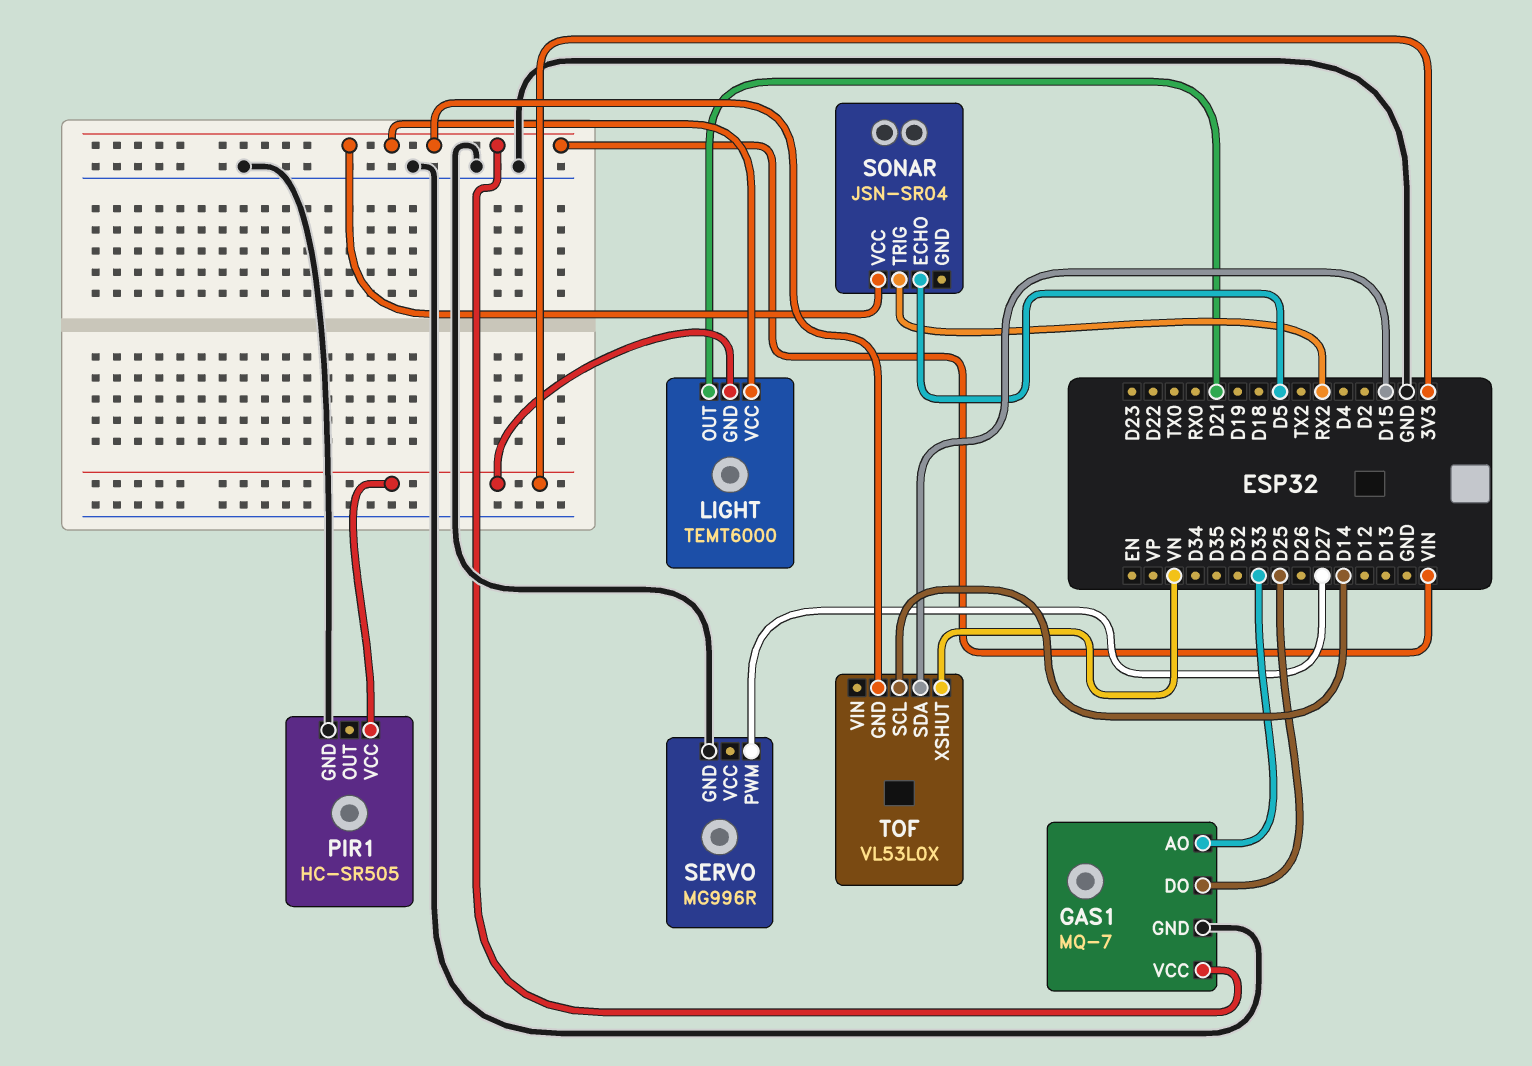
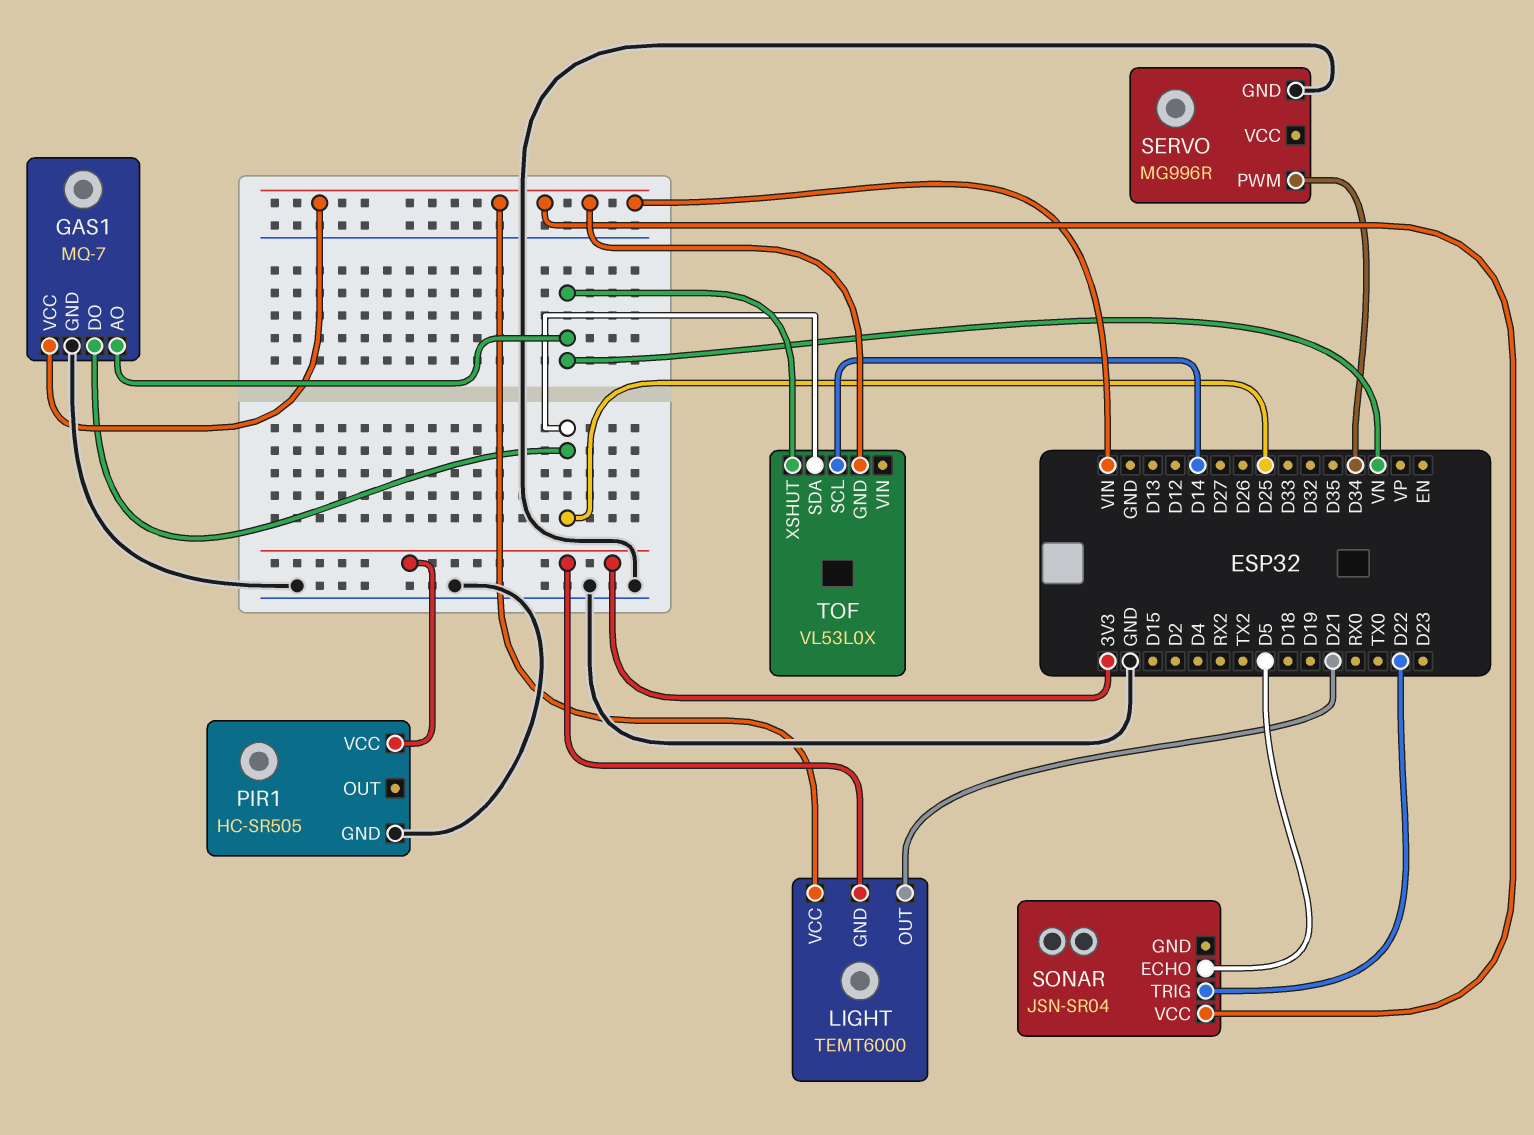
GAS1 pin AO: D33 -> VN
SERVO pin PWM: D27 -> D34
SONAR pin TRIG: RX2 -> D22
TOF pin SDA: D15 -> D25

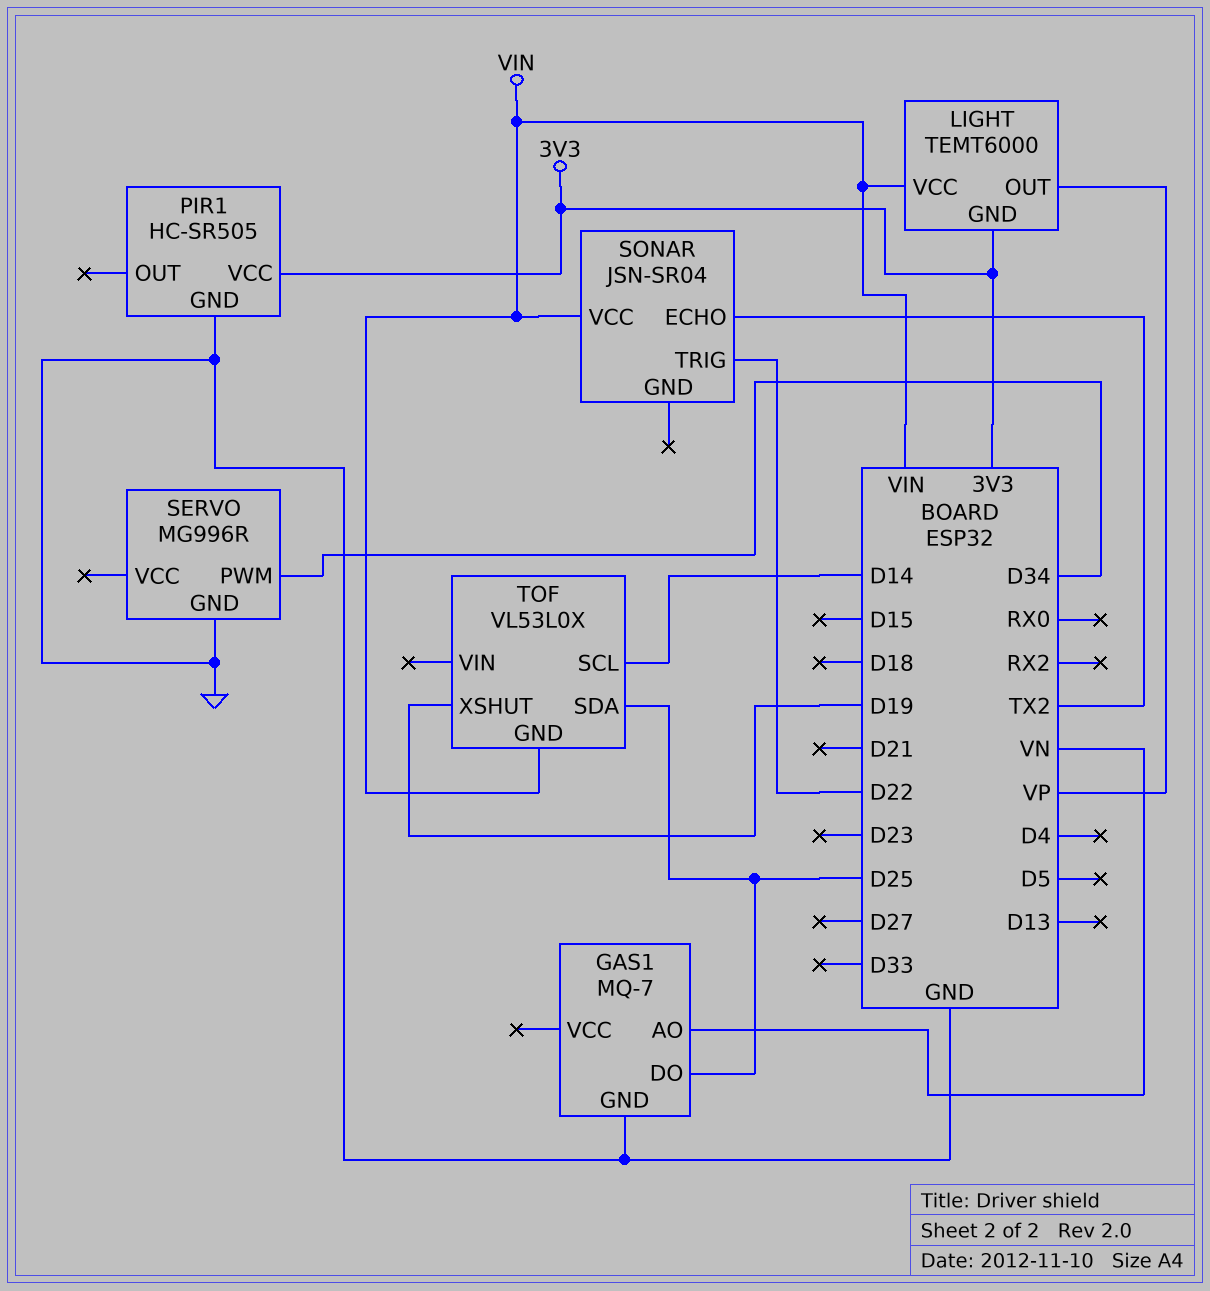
GAS1 pin VCC: VIN -> none
LIGHT pin OUT: D21 -> VP
SONAR pin ECHO: D5 -> TX2
TOF pin XSHUT: VN -> D19

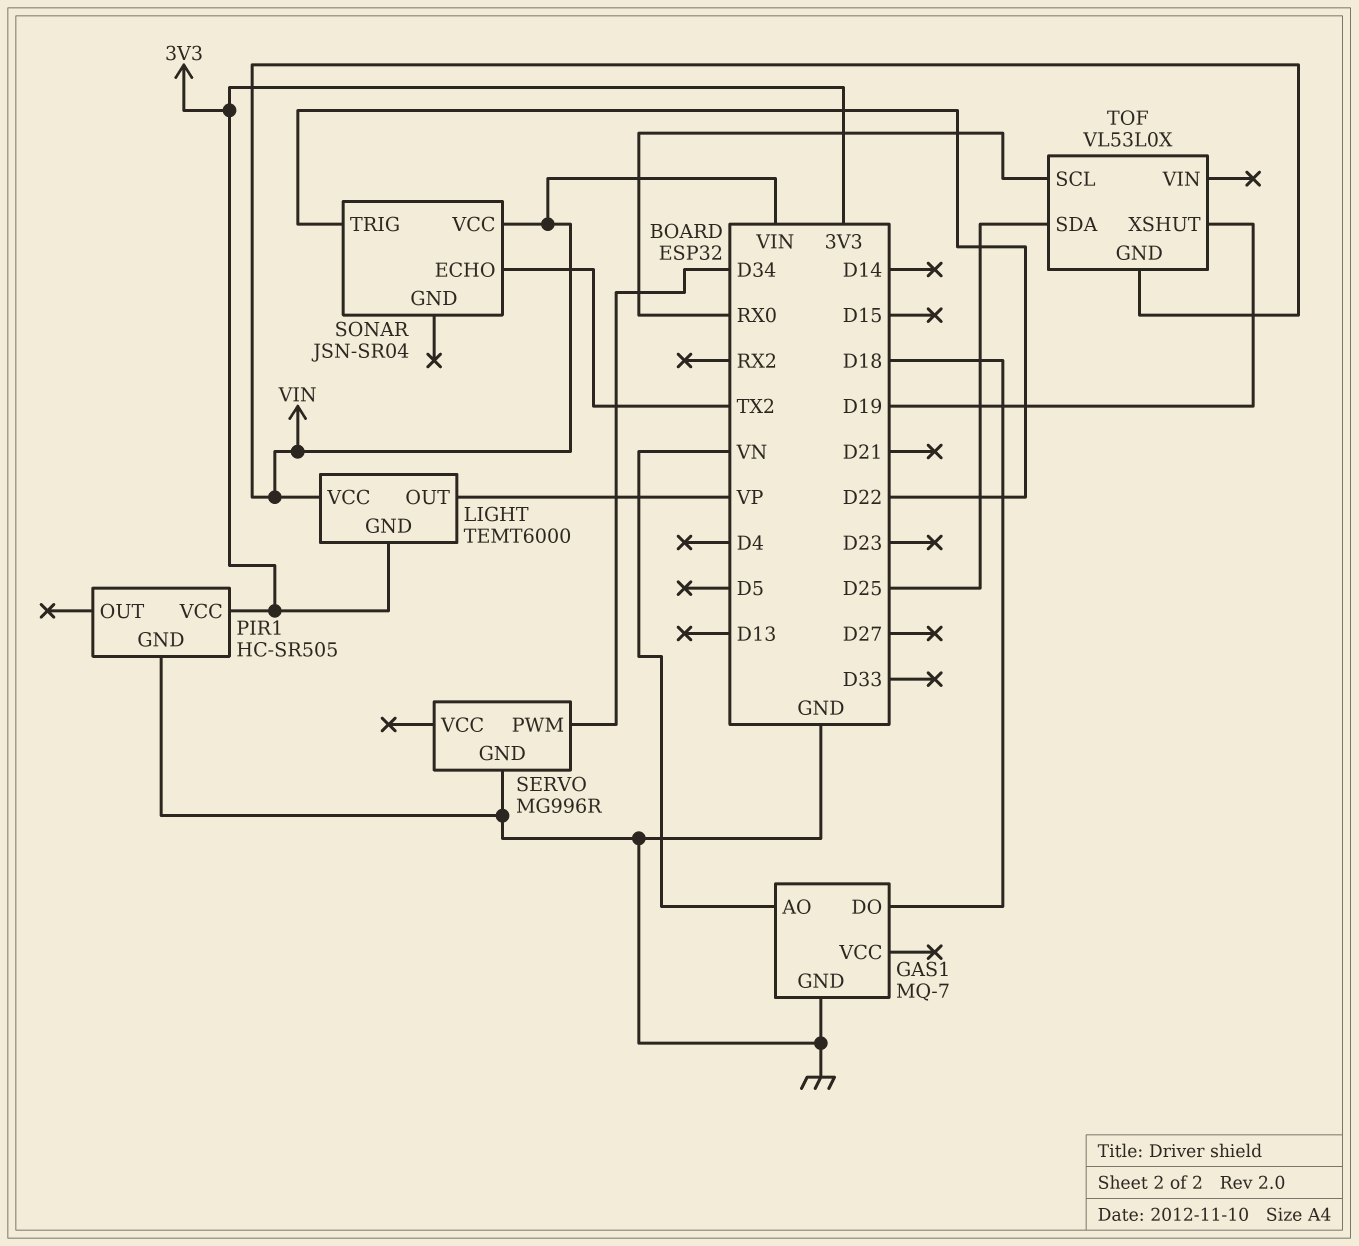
GAS1 pin DO: D25 -> D18
TOF pin SCL: D14 -> RX0

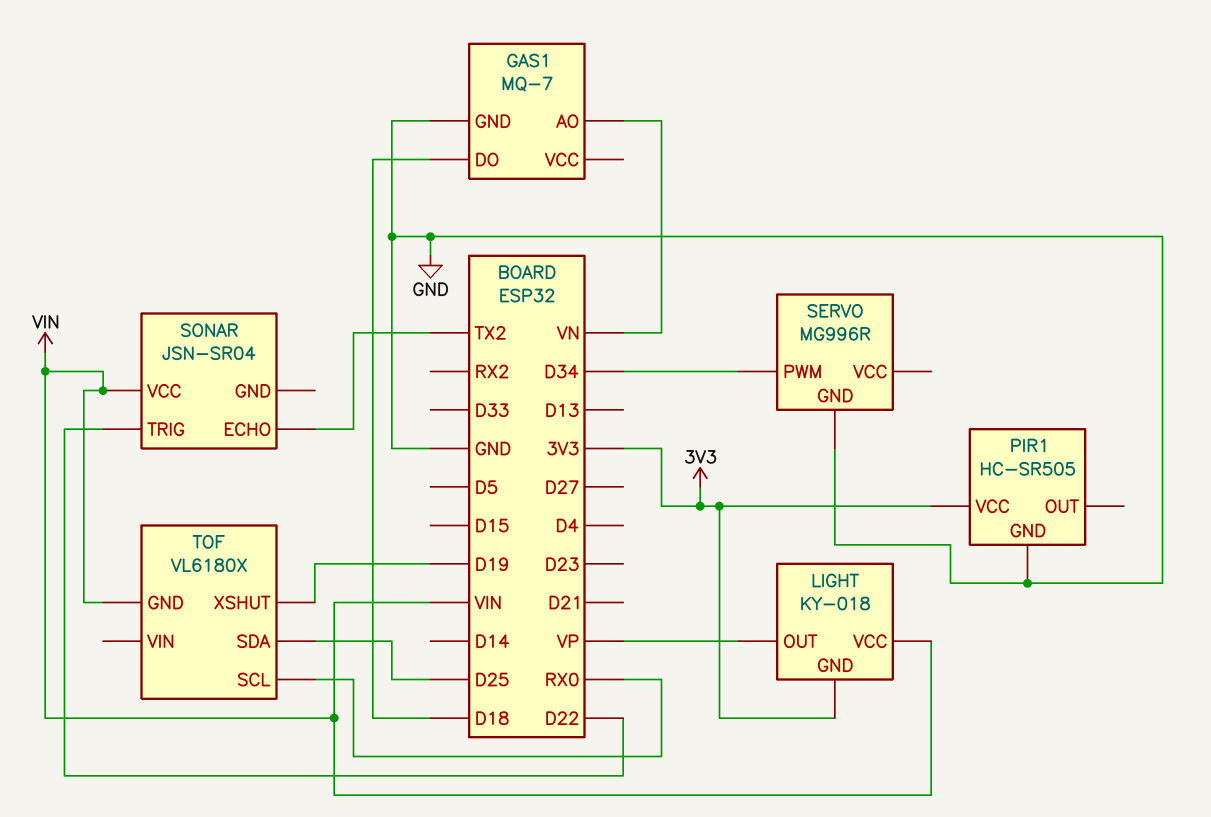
LIGHT: TEMT6000 -> KY-018
TOF: VL53L0X -> VL6180X

